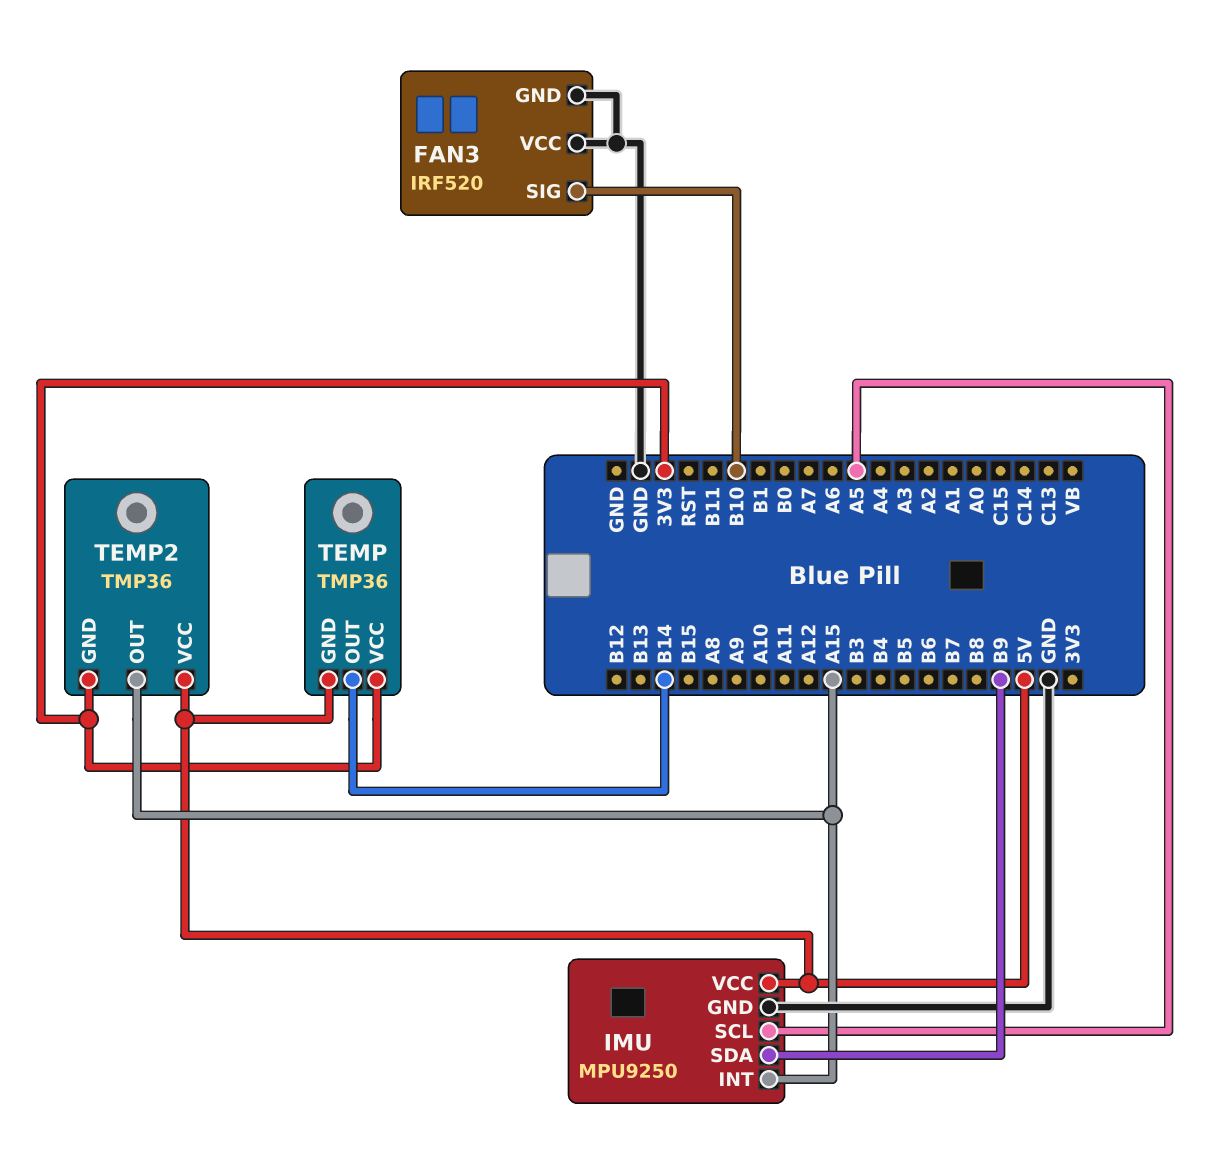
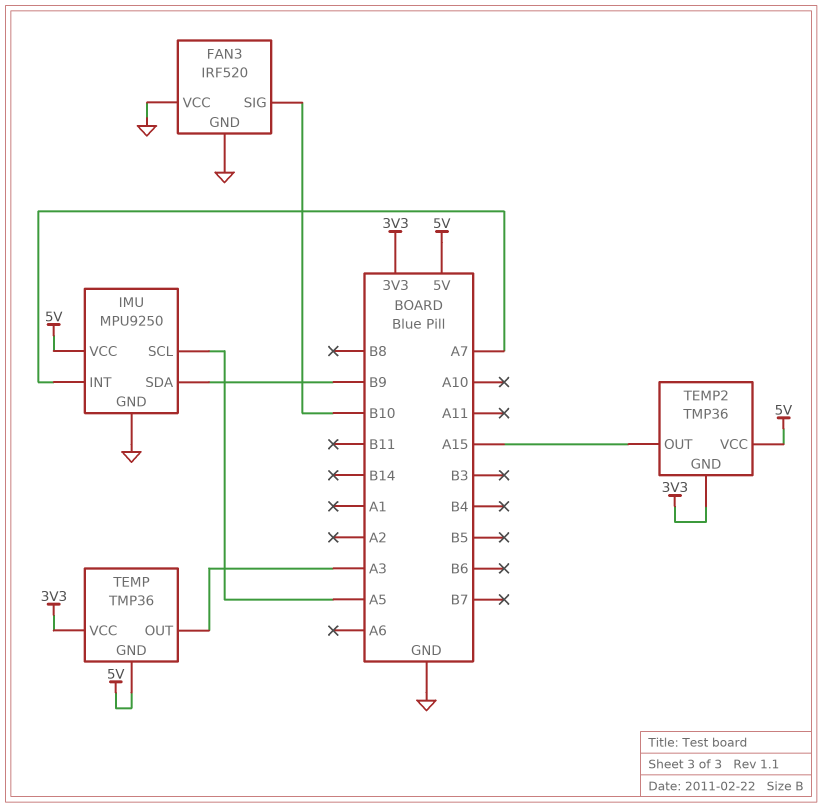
IMU pin INT: A15 -> A7
TEMP pin OUT: B14 -> A3

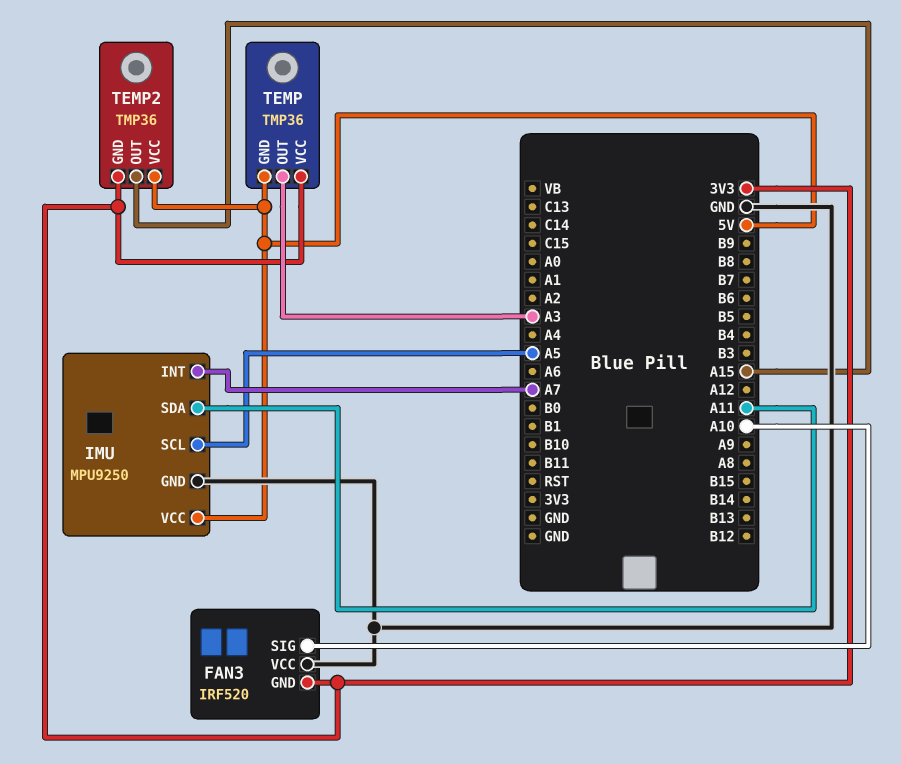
FAN3 pin GND: GND -> 3V3
FAN3 pin SIG: B10 -> A10
IMU pin SDA: B9 -> A11

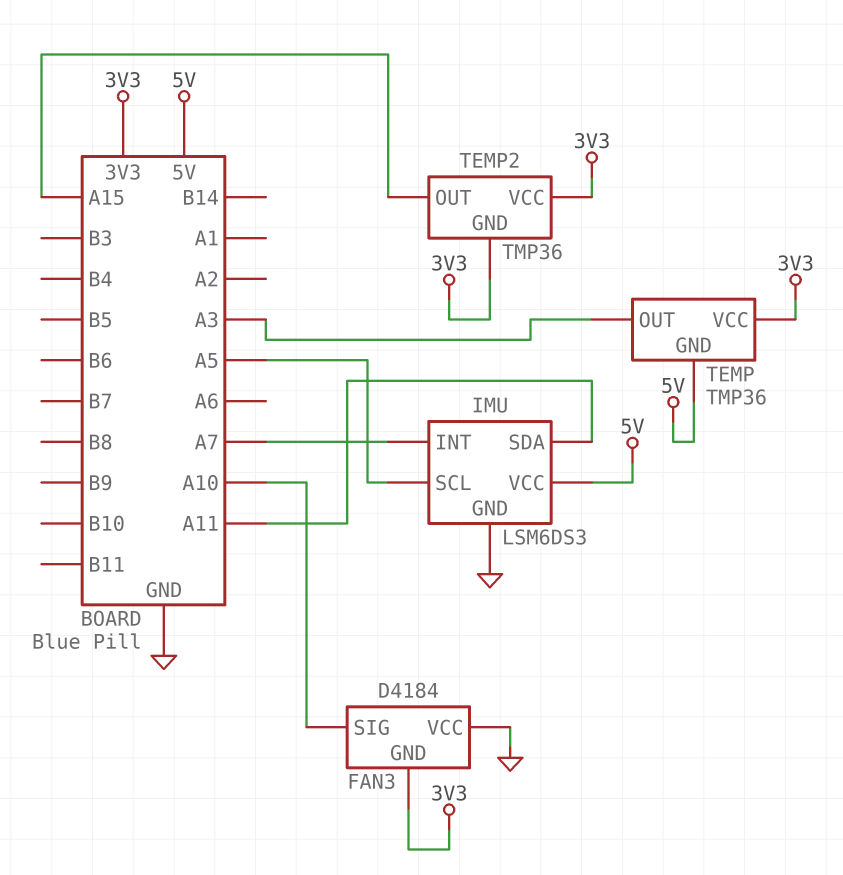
FAN3: IRF520 -> D4184
IMU: MPU9250 -> LSM6DS3
TEMP2 pin VCC: 5V -> 3V3

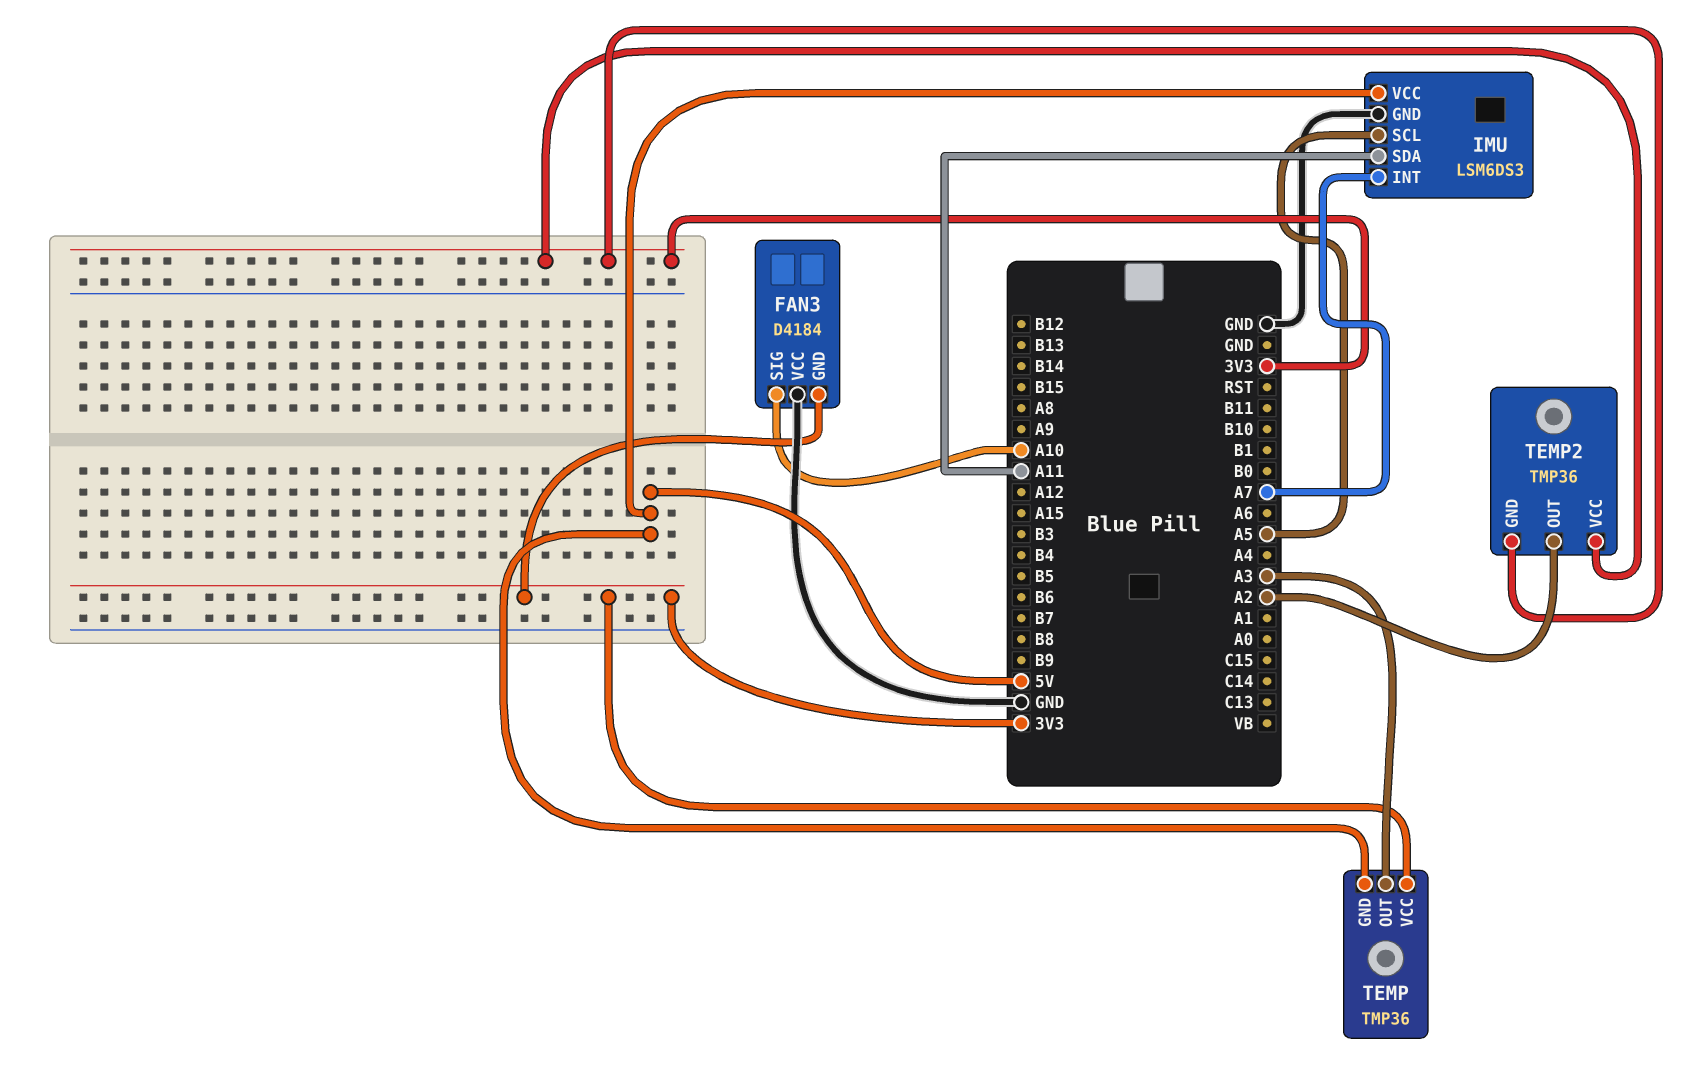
TEMP2 pin OUT: A15 -> A2

